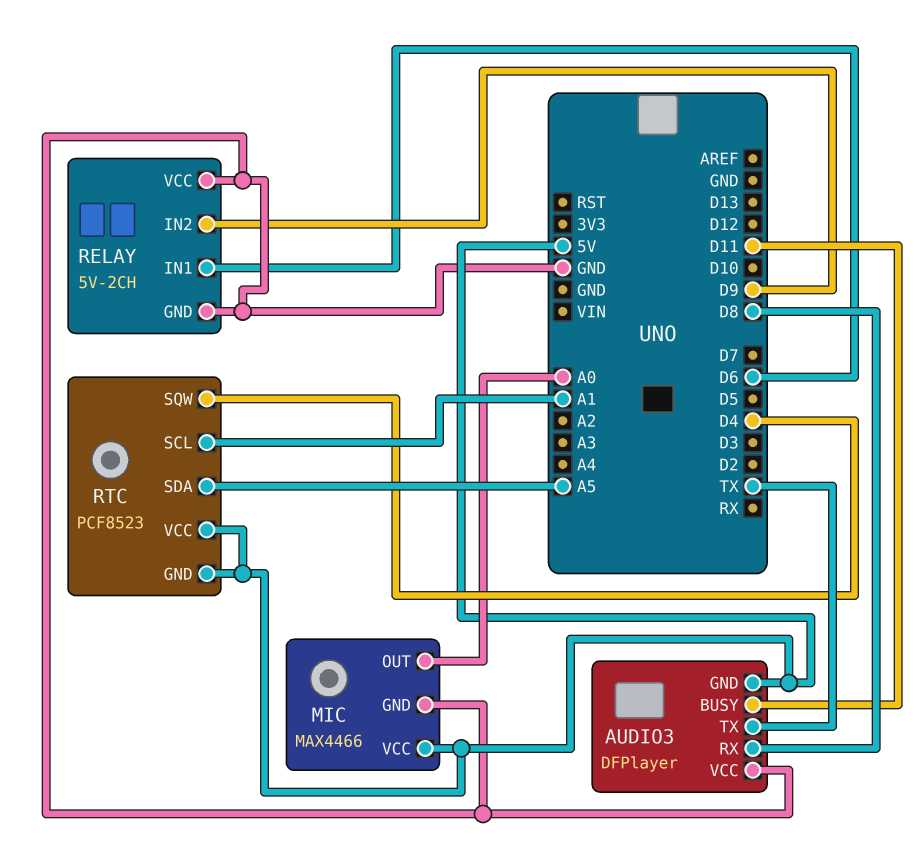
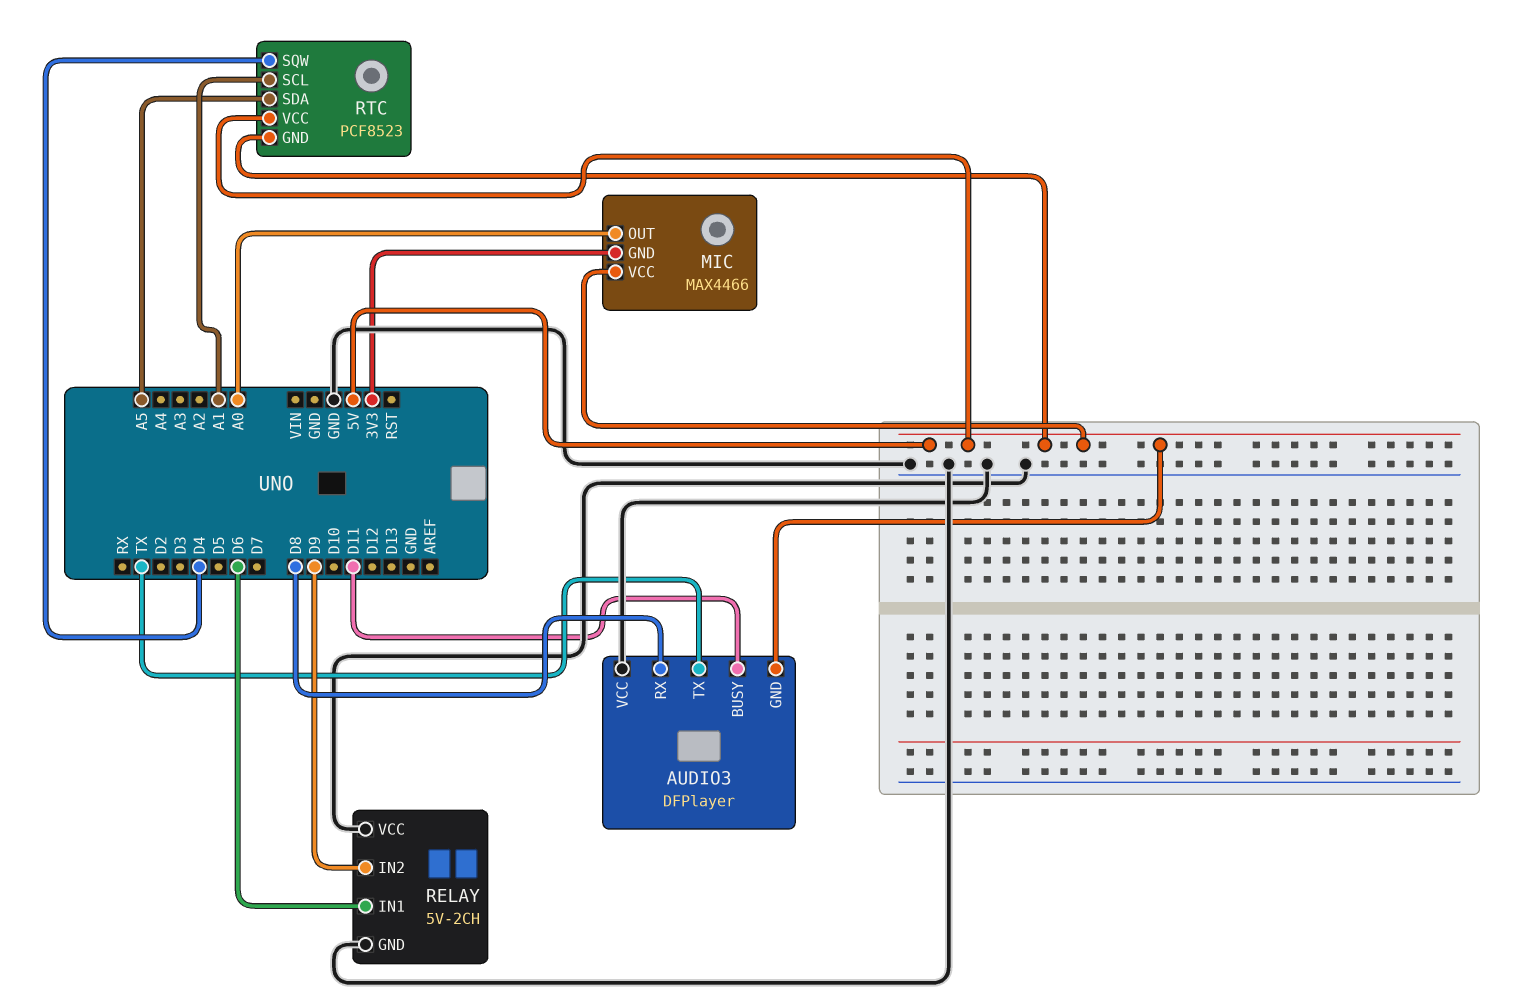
MIC pin GND: GND -> 3V3

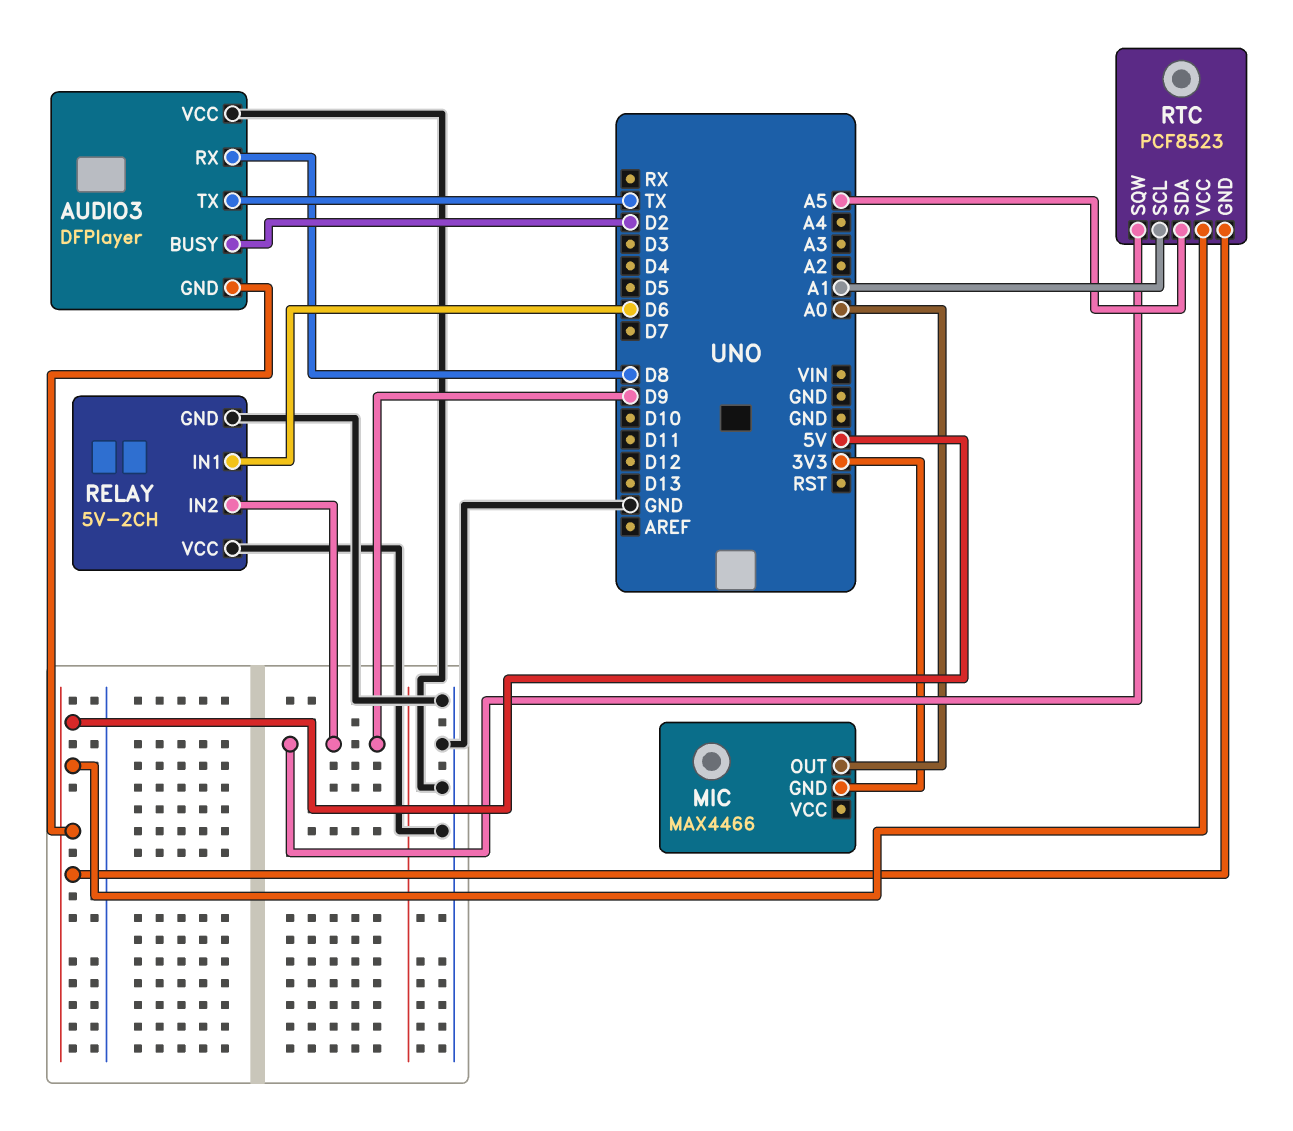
AUDIO3 pin BUSY: D11 -> D2
MIC pin VCC: 5V -> none
RTC pin SQW: D4 -> D9

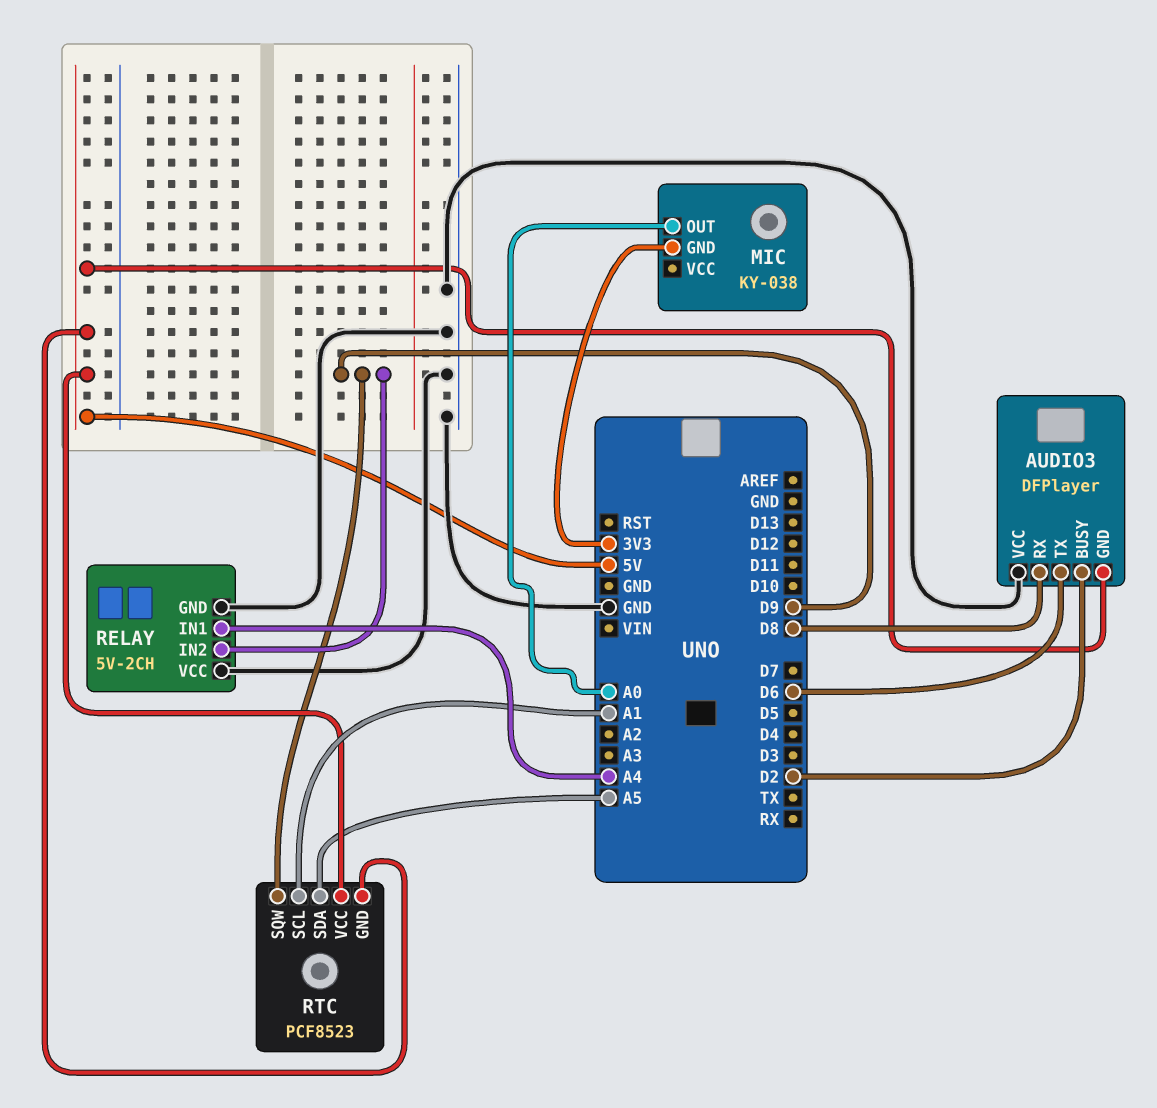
AUDIO3 pin TX: TX -> D6
MIC: MAX4466 -> KY-038
RELAY pin IN1: D6 -> A4

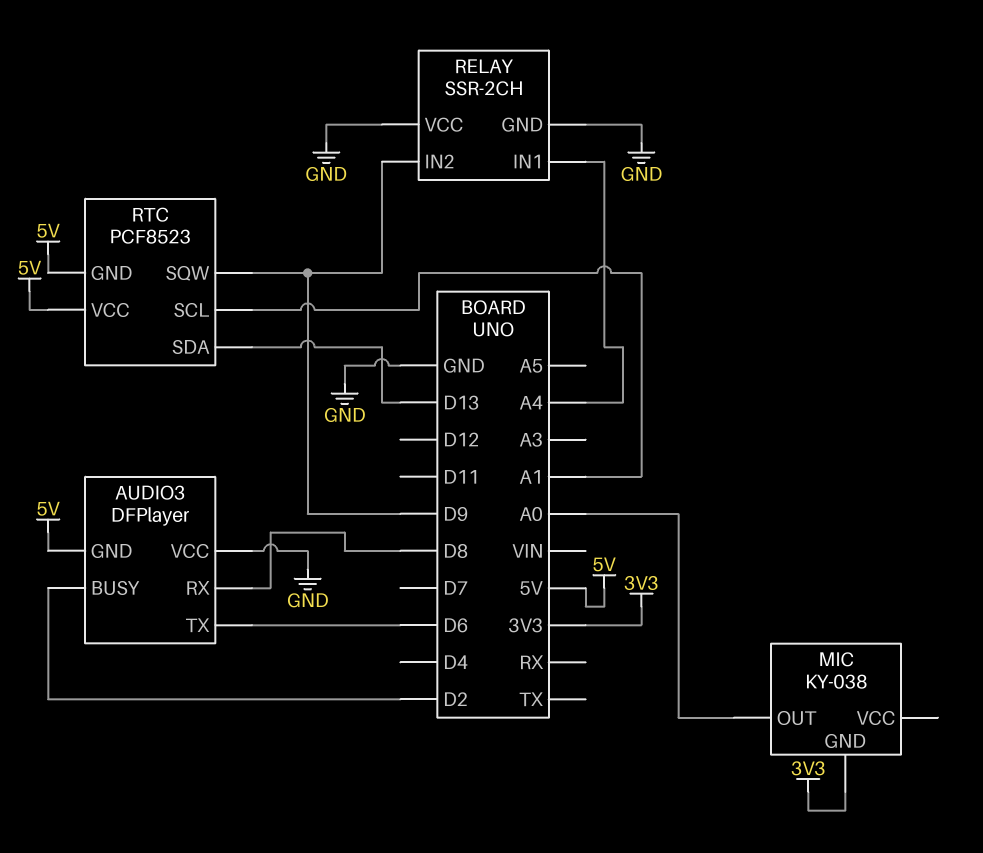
RELAY: 5V-2CH -> SSR-2CH
RTC pin SDA: A5 -> D13

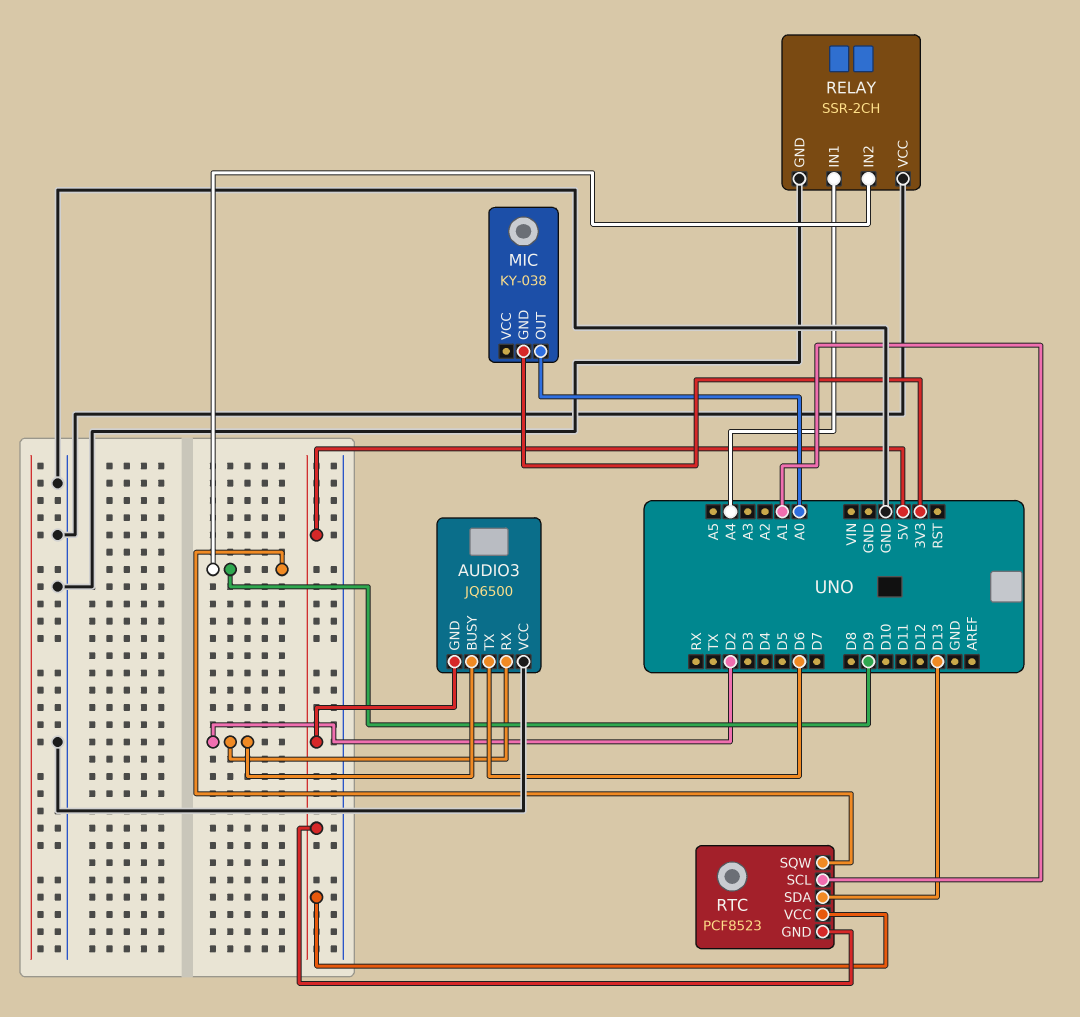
AUDIO3: DFPlayer -> JQ6500
AUDIO3 pin RX: D8 -> D2

